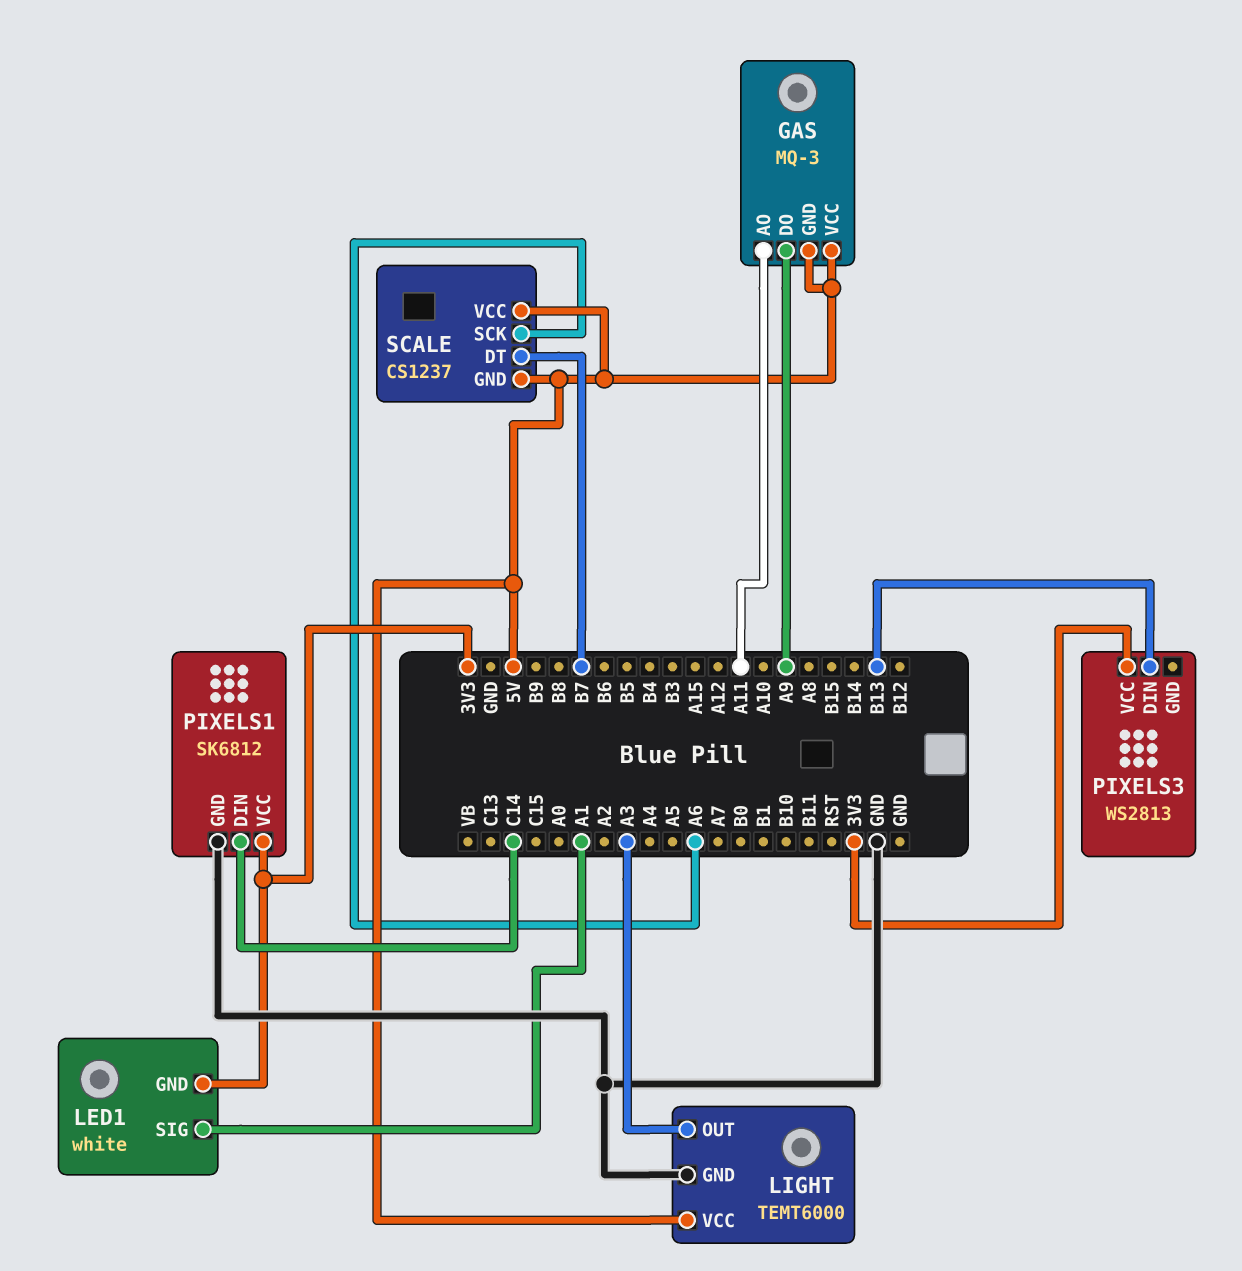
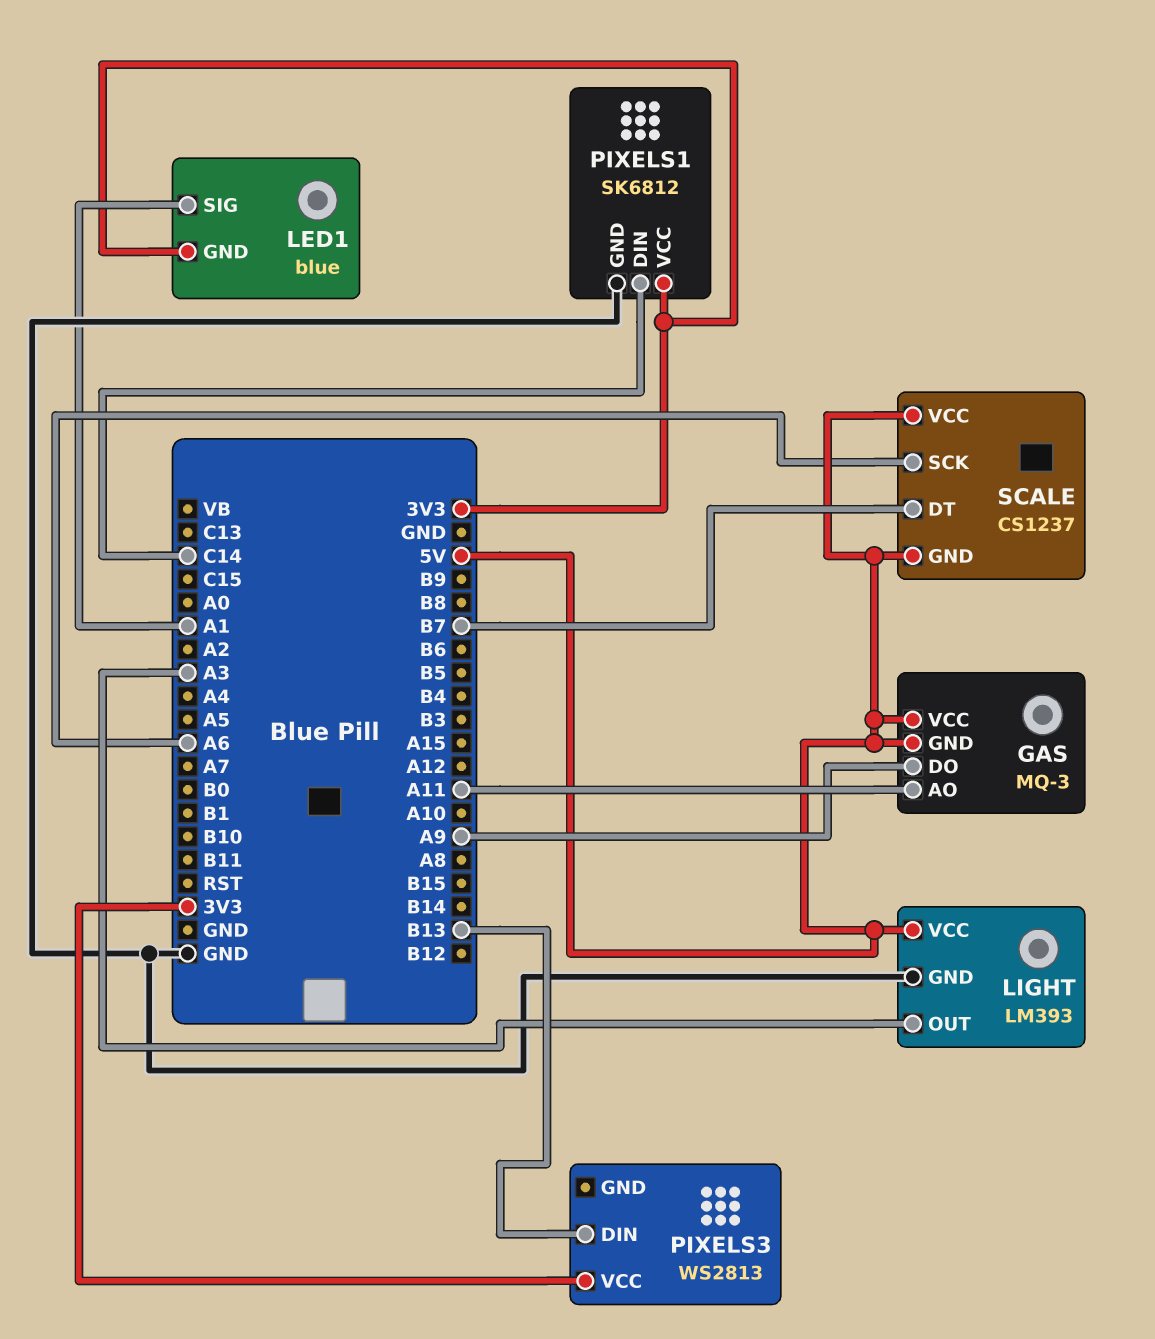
LED1: white -> blue
LIGHT: TEMT6000 -> LM393

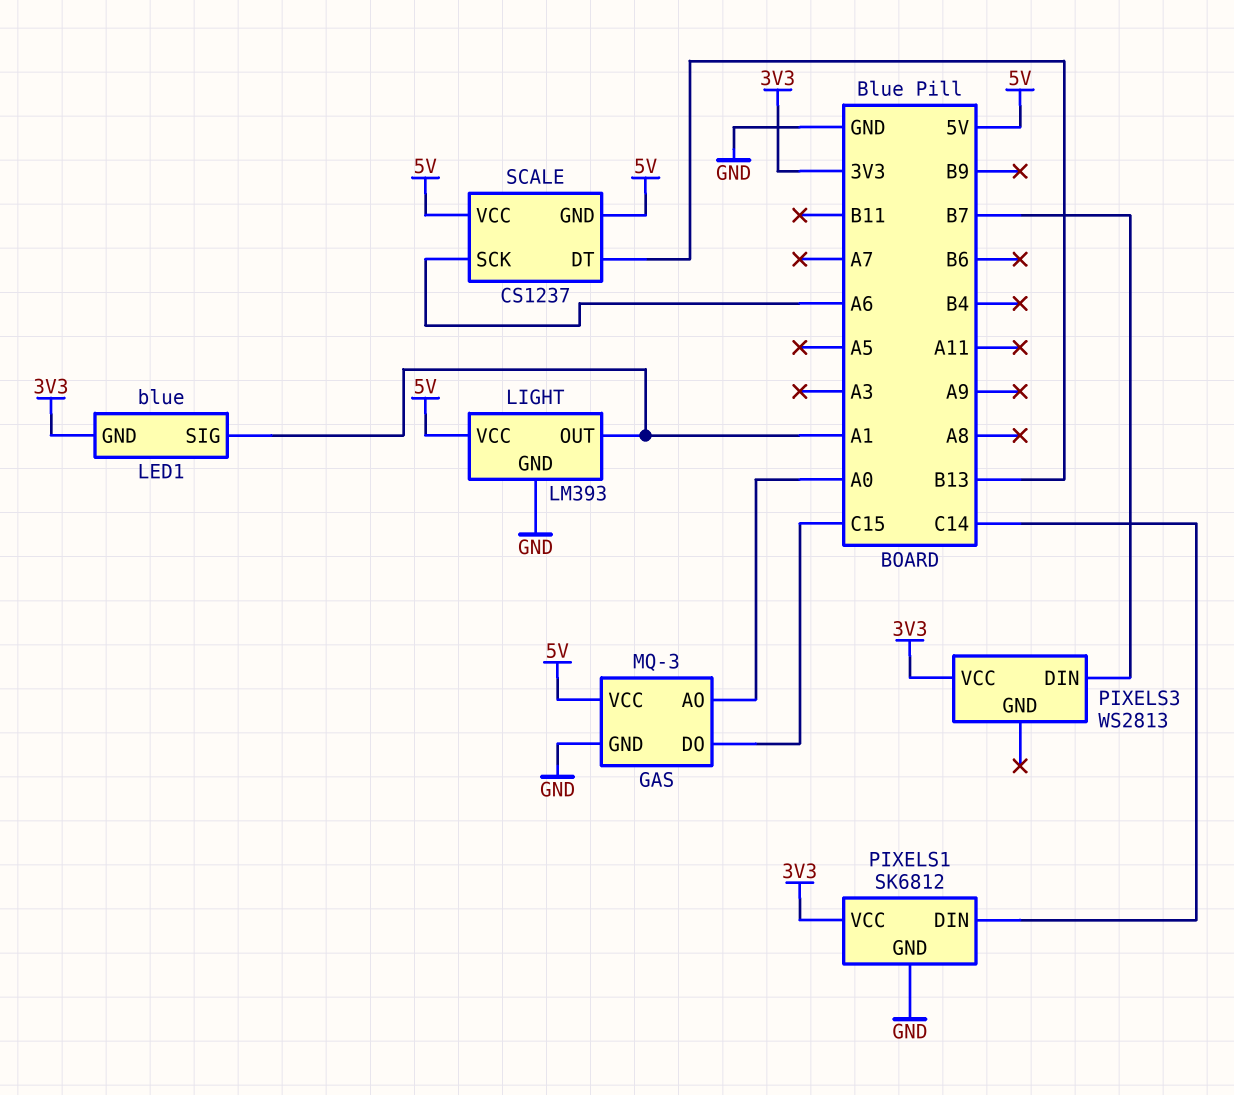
GAS pin AO: A11 -> A0
GAS pin DO: A9 -> C15
GAS pin GND: 5V -> GND
LIGHT pin OUT: A3 -> A1
PIXELS3 pin DIN: B13 -> B7
SCALE pin DT: B7 -> B13

